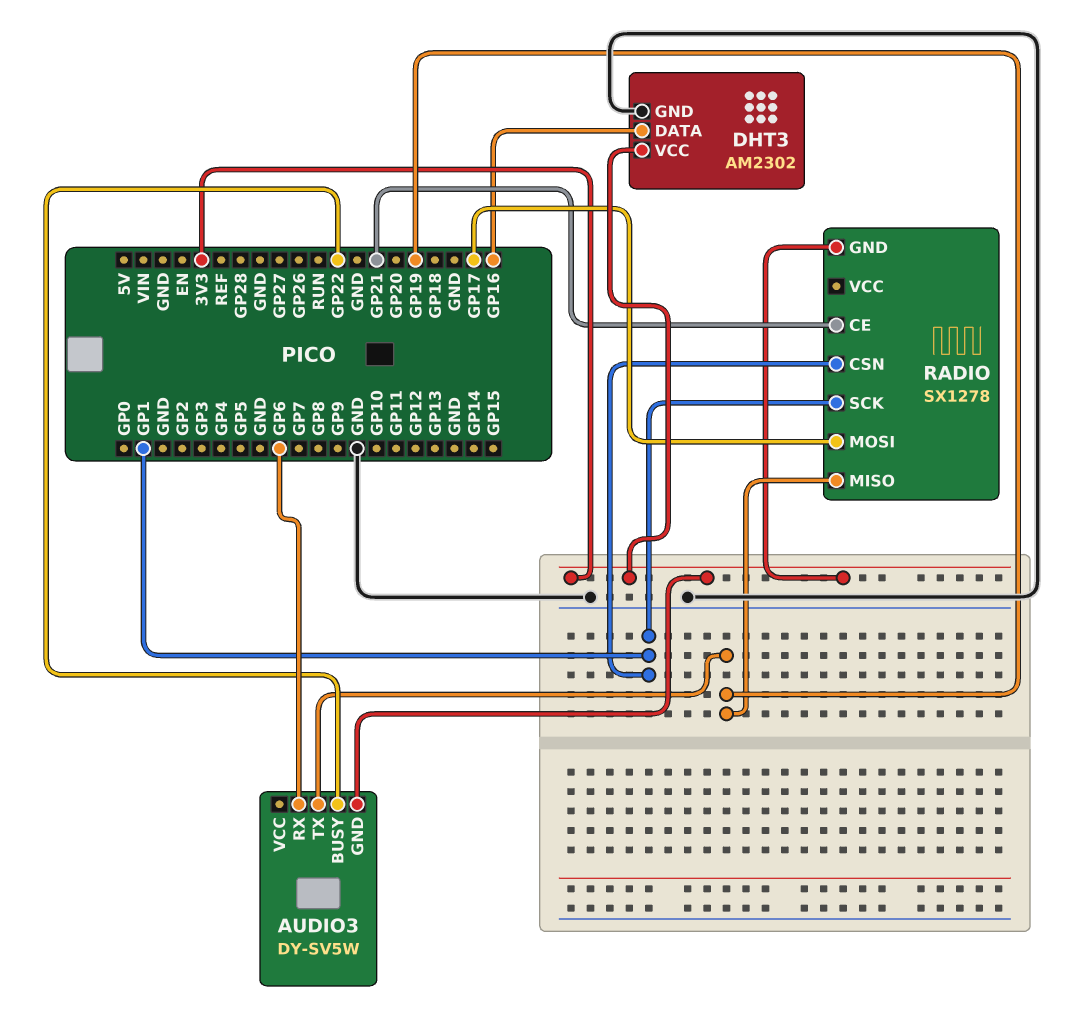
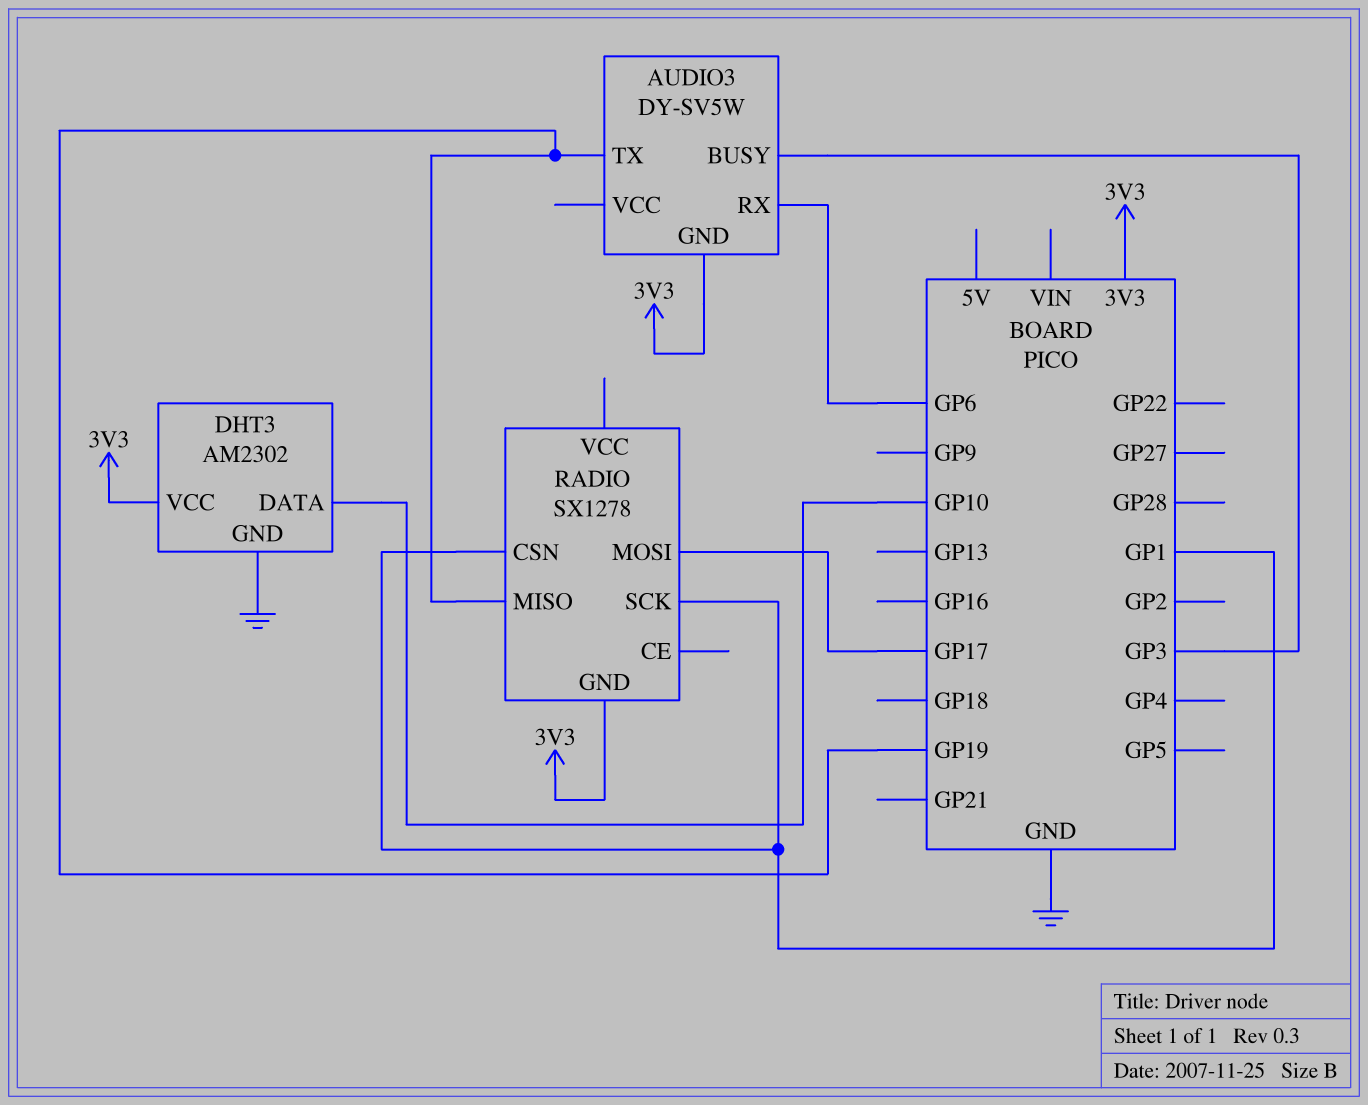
AUDIO3 pin BUSY: GP22 -> GP3
DHT3 pin DATA: GP16 -> GP10
RADIO pin CE: GP21 -> none

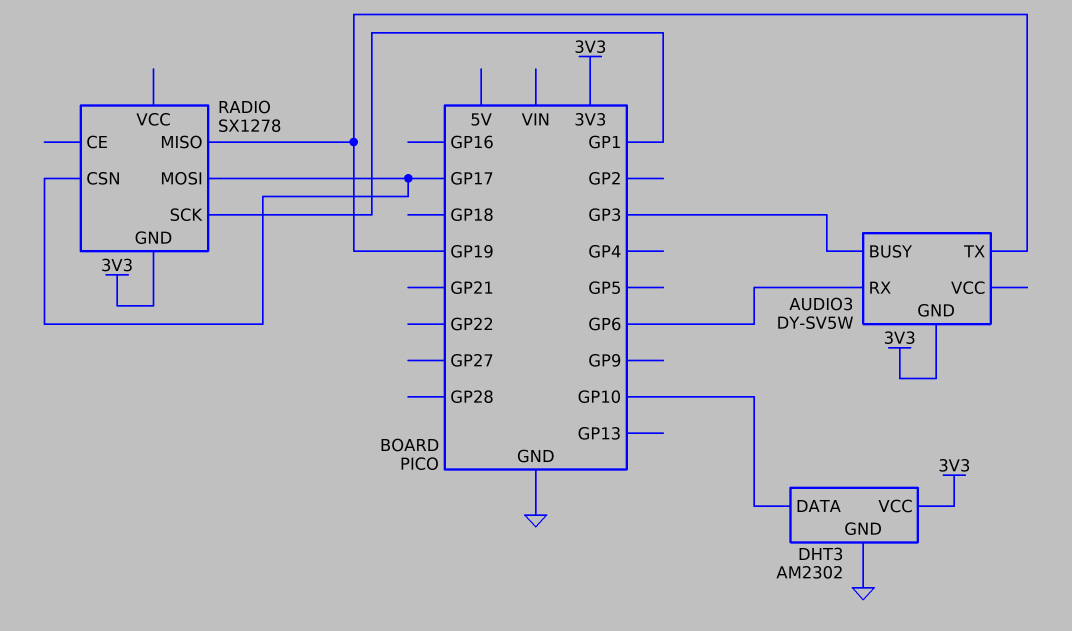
RADIO pin CSN: GP1 -> GP17

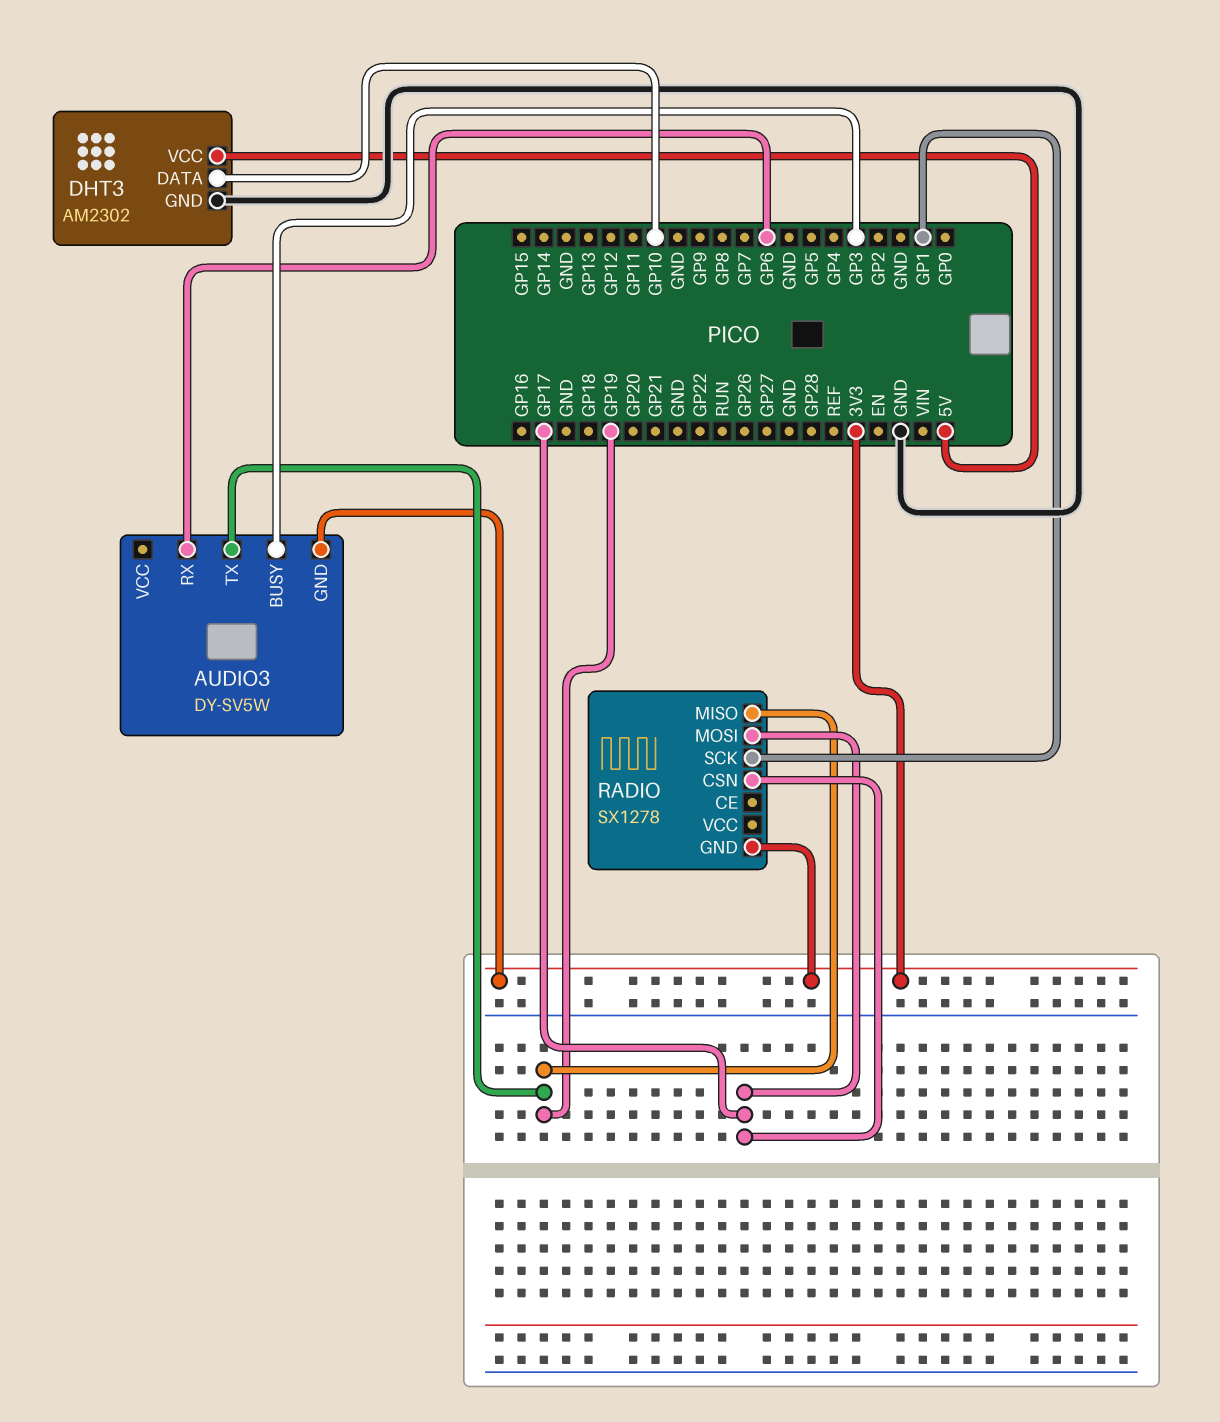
DHT3 pin VCC: 3V3 -> 5V

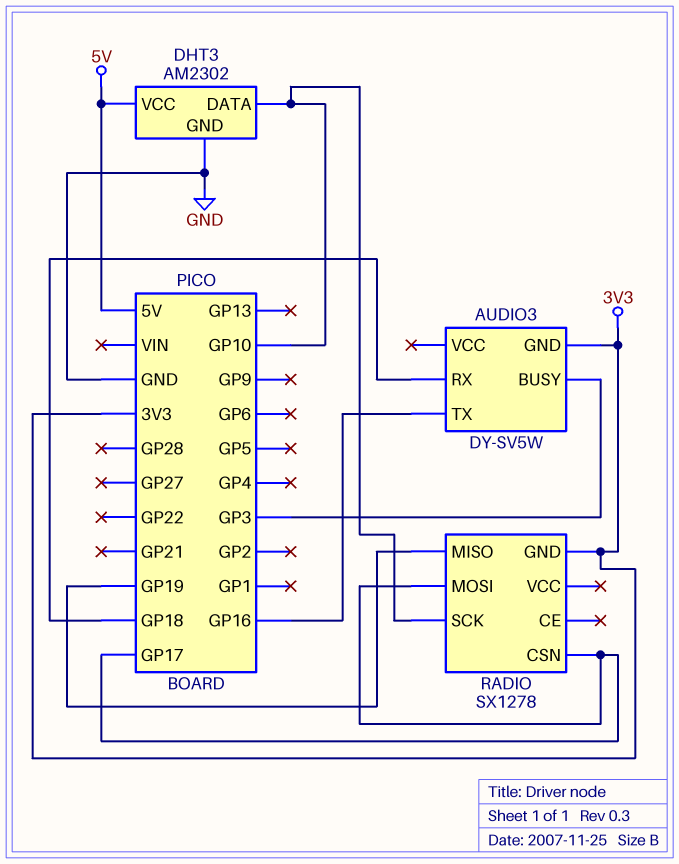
AUDIO3 pin RX: GP6 -> GP18
AUDIO3 pin TX: GP19 -> GP16
RADIO pin SCK: GP1 -> GP10

